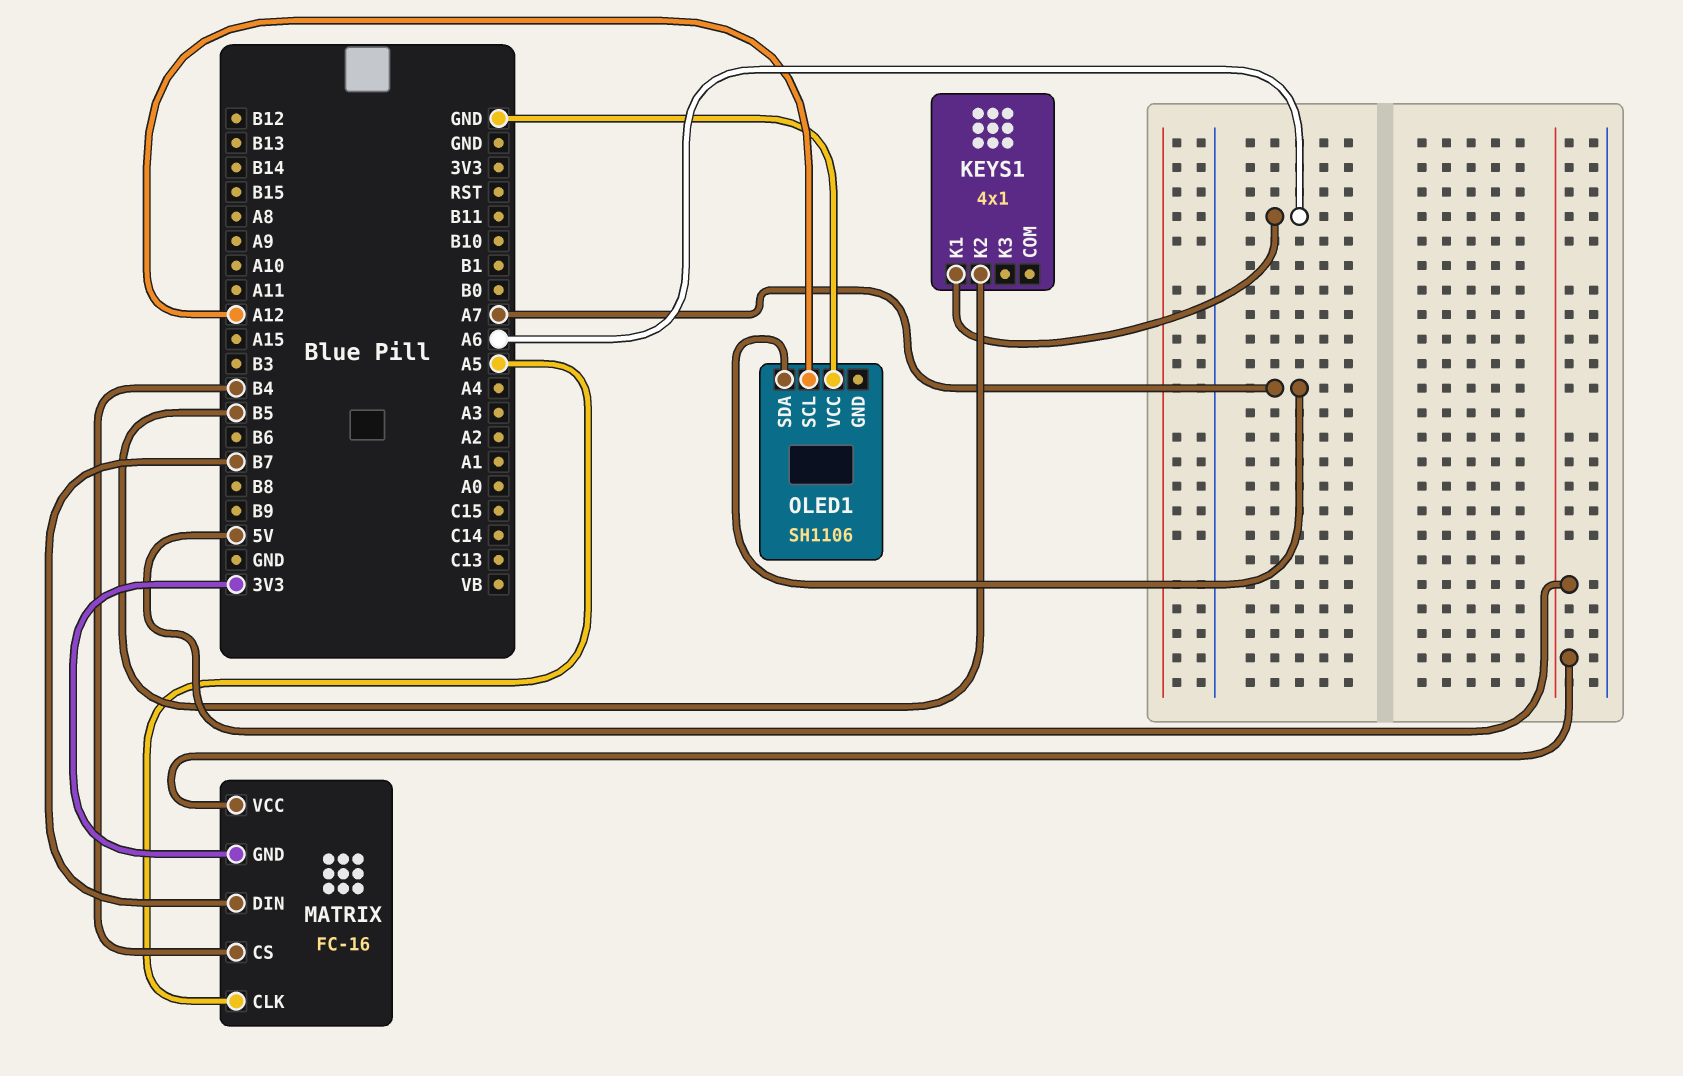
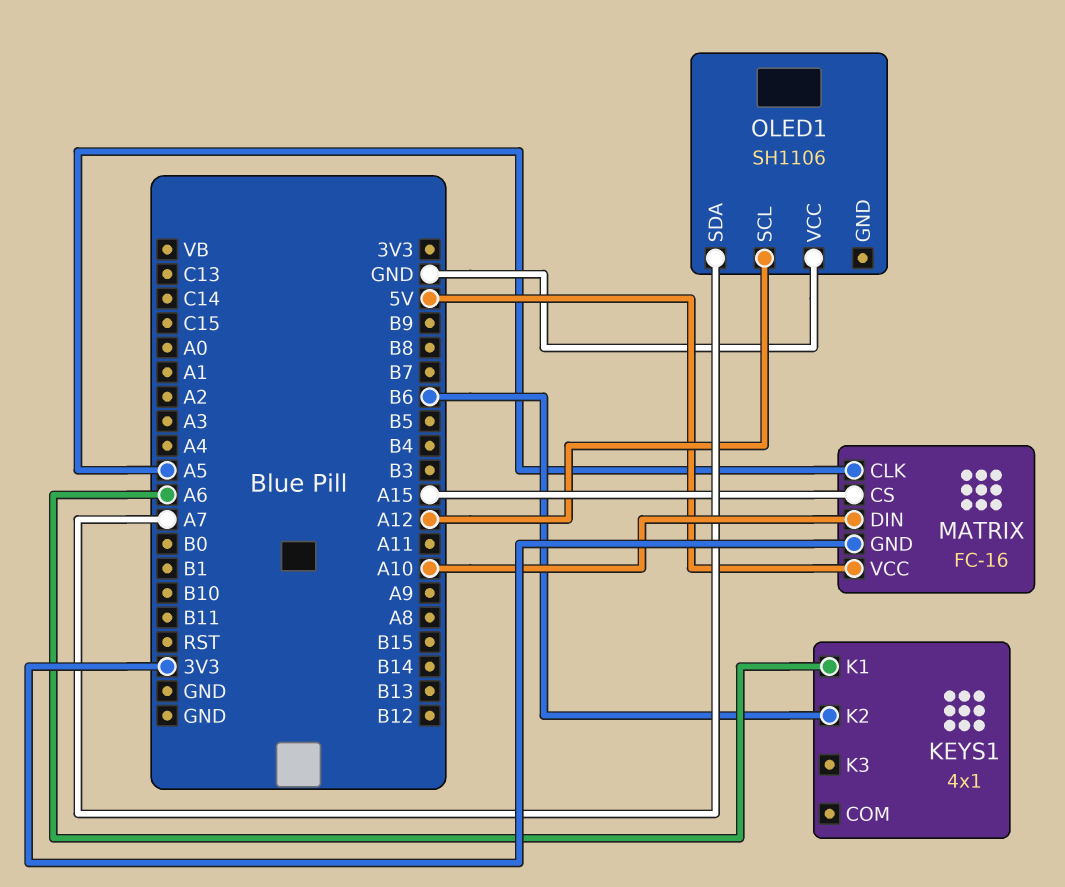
KEYS1 pin K2: B5 -> B6
MATRIX pin CS: B4 -> A15
MATRIX pin DIN: B7 -> A10

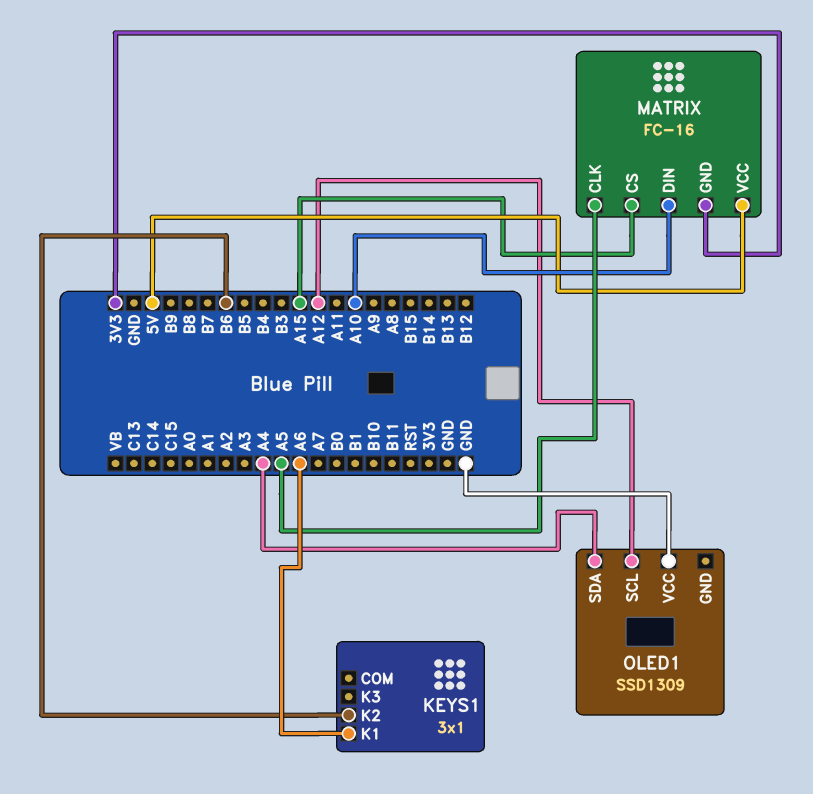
KEYS1: 4x1 -> 3x1
OLED1: SH1106 -> SSD1309
OLED1 pin SDA: A7 -> A4

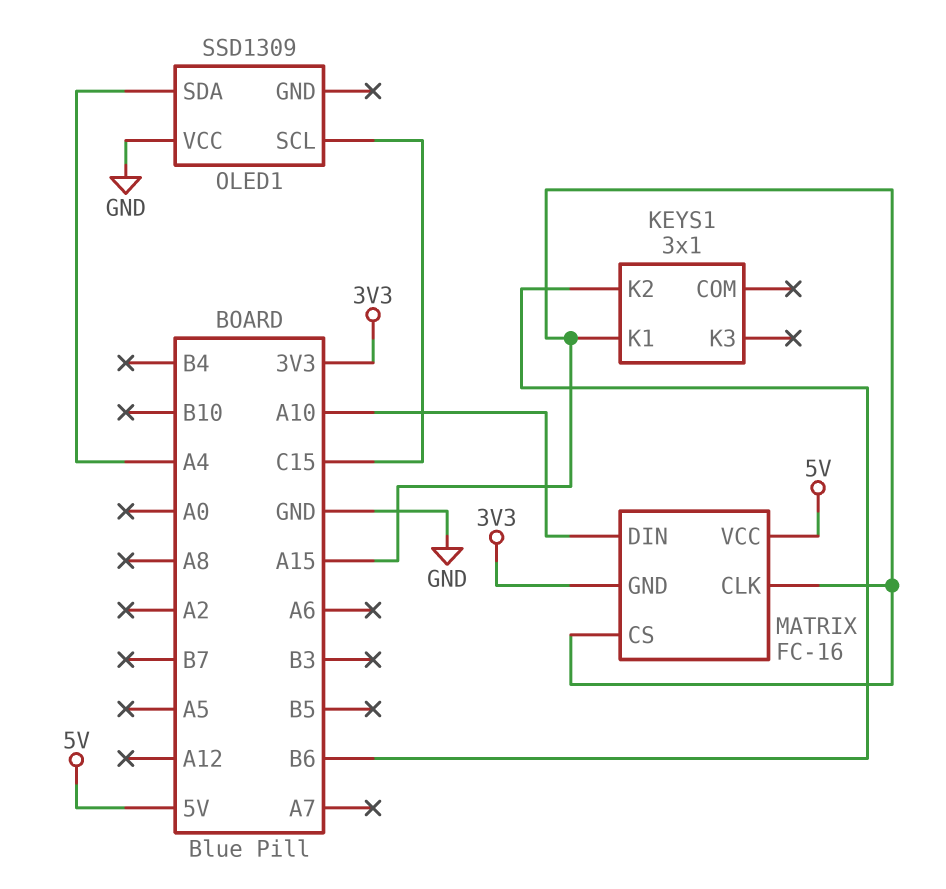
KEYS1 pin K1: A6 -> A15
MATRIX pin CLK: A5 -> A15
OLED1 pin SCL: A12 -> C15

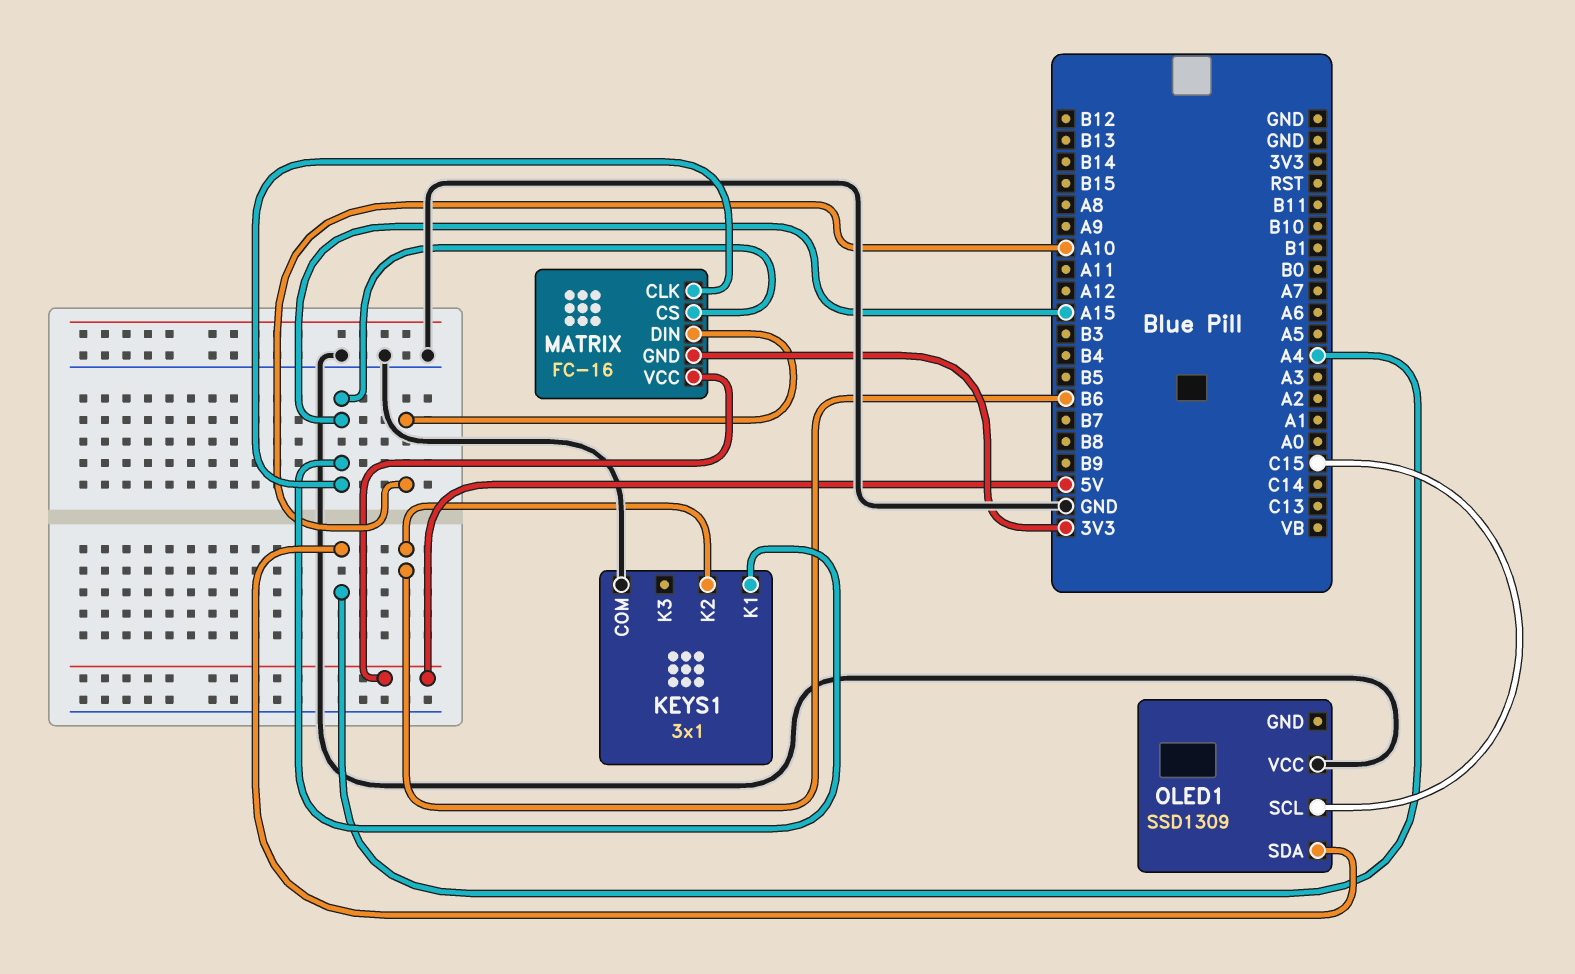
KEYS1 pin COM: none -> GND

